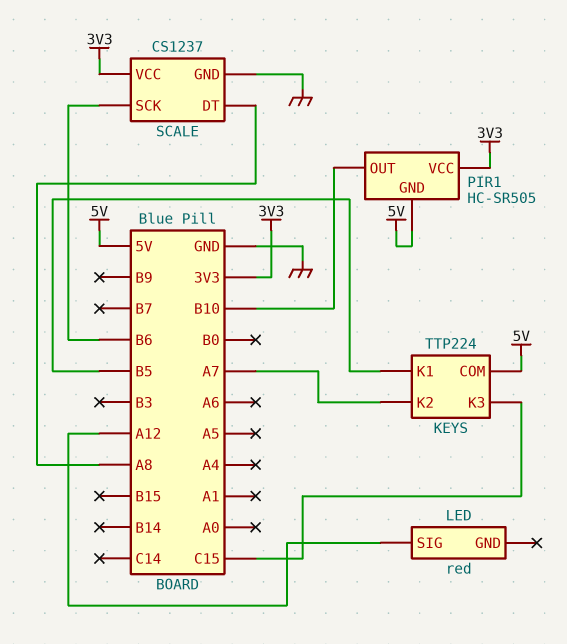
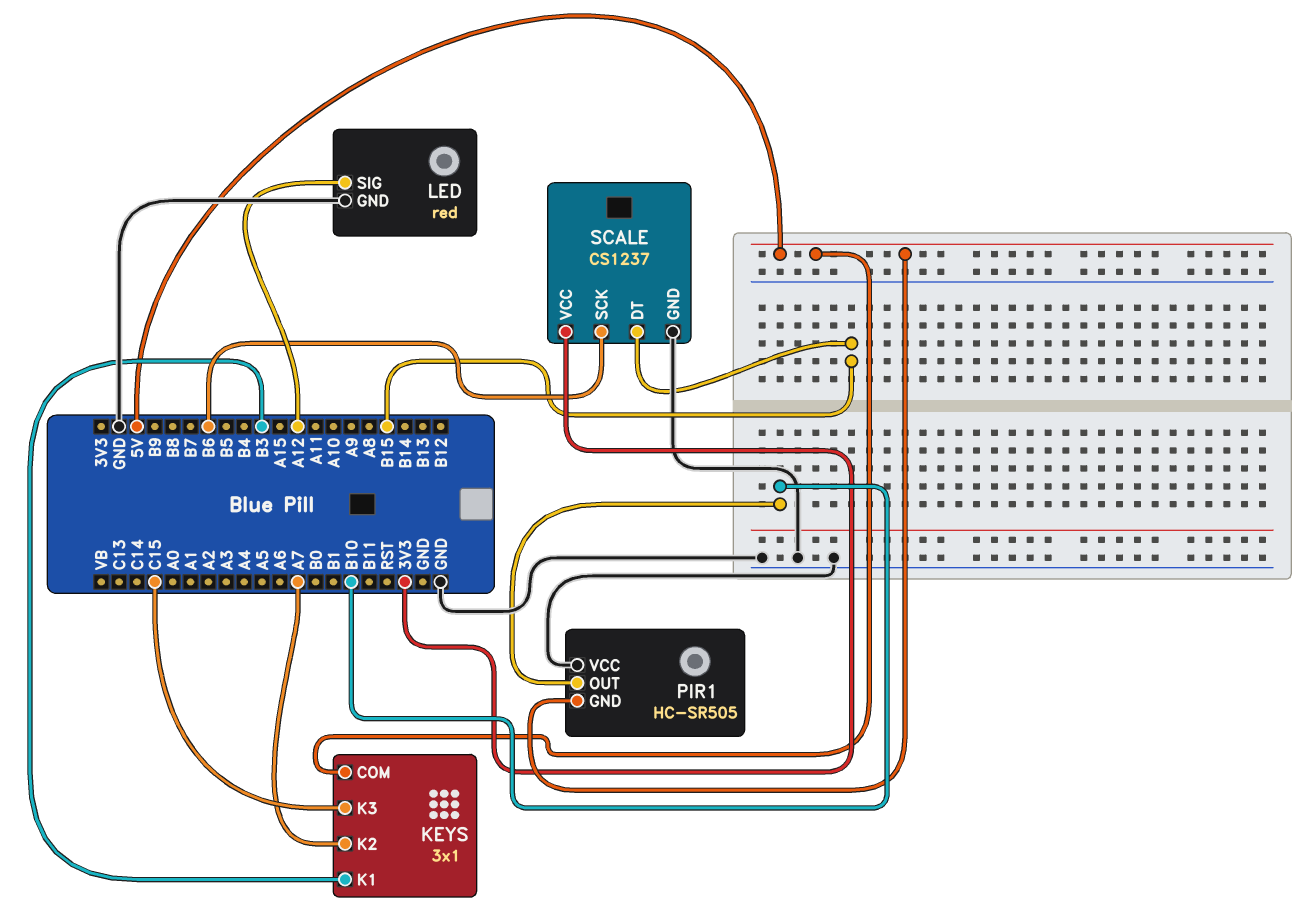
KEYS: TTP224 -> 3x1
KEYS pin K1: B5 -> B3
LED pin GND: none -> GND
PIR1 pin VCC: 3V3 -> GND
SCALE pin DT: A8 -> B15

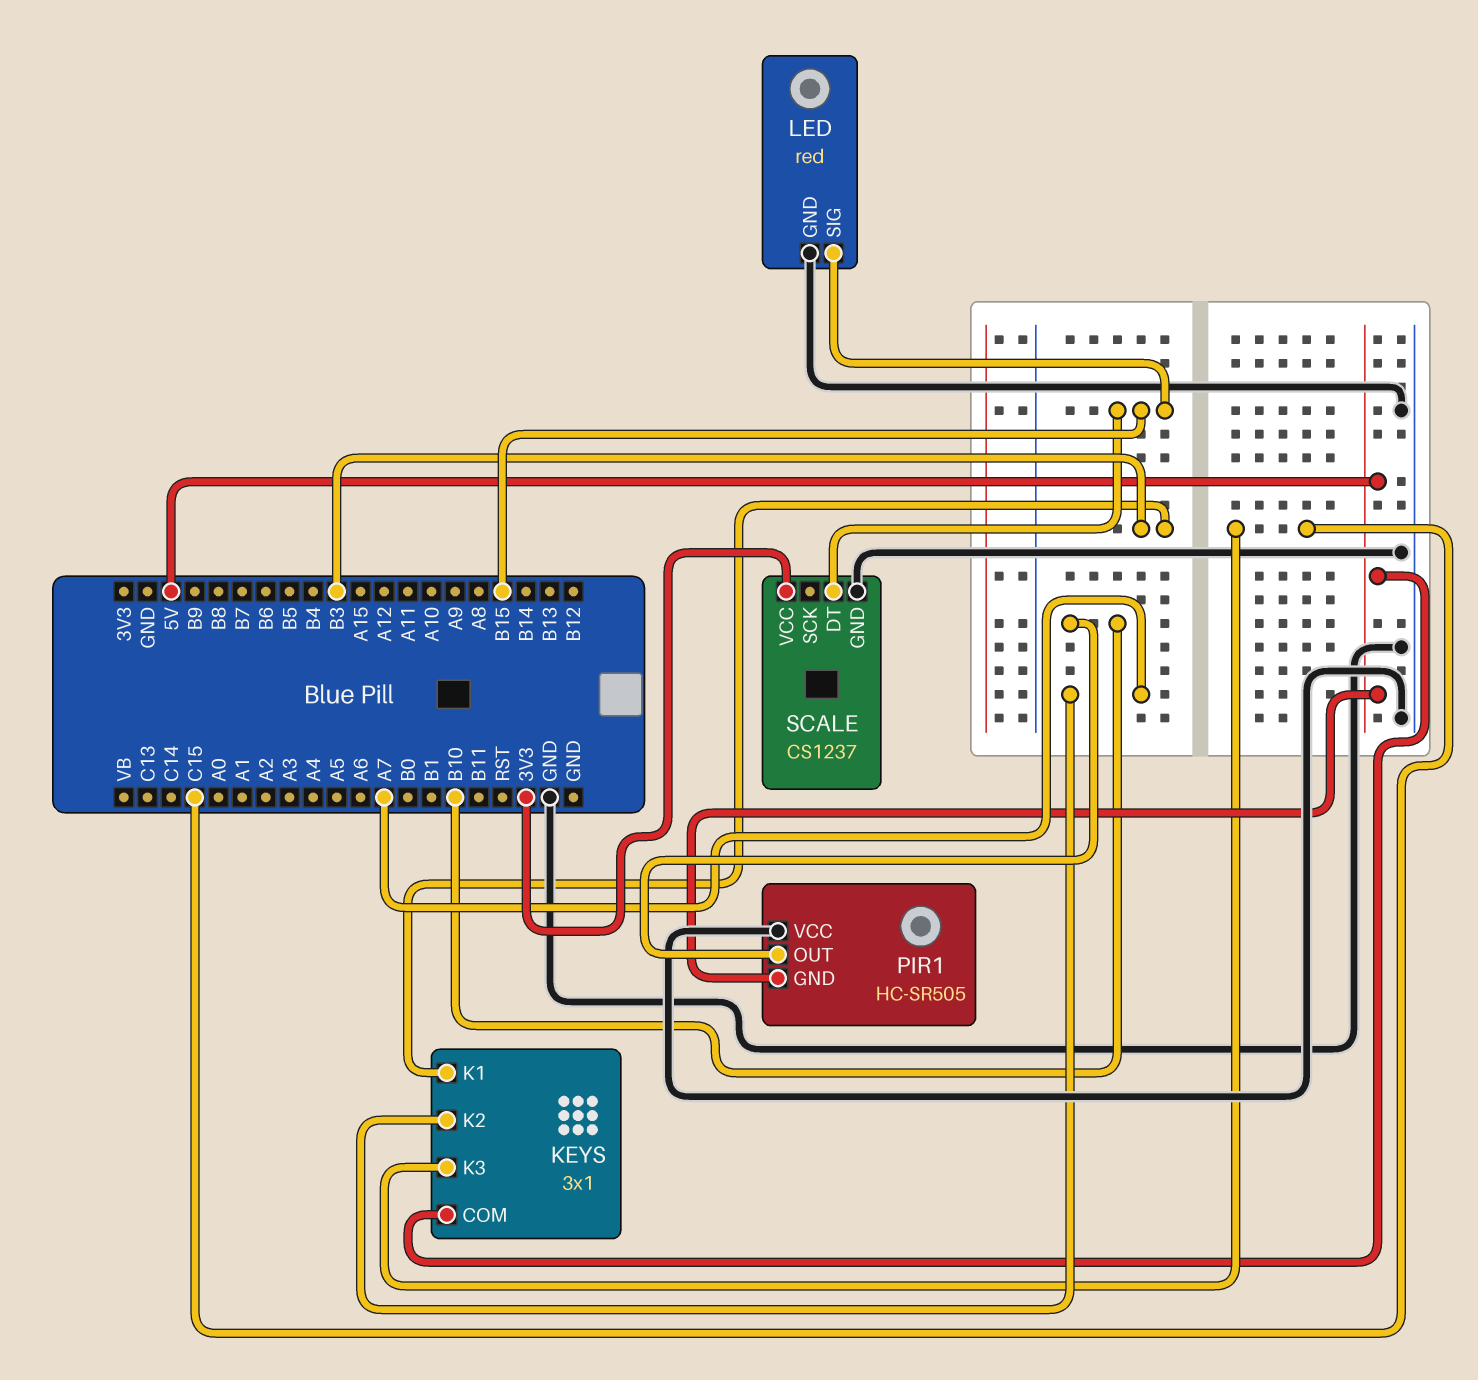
LED pin SIG: A12 -> B15
SCALE pin SCK: B6 -> none

